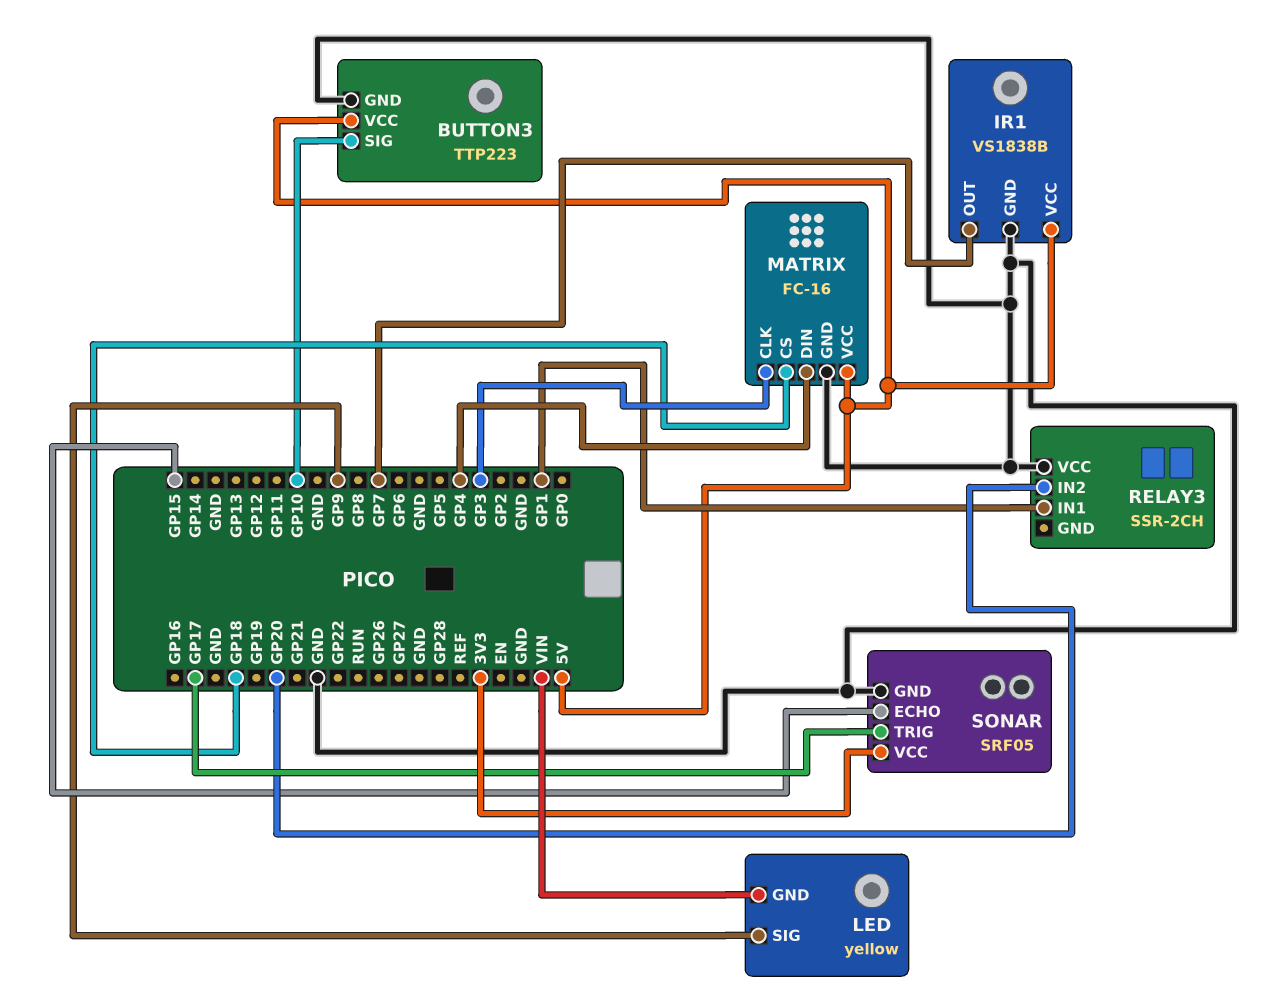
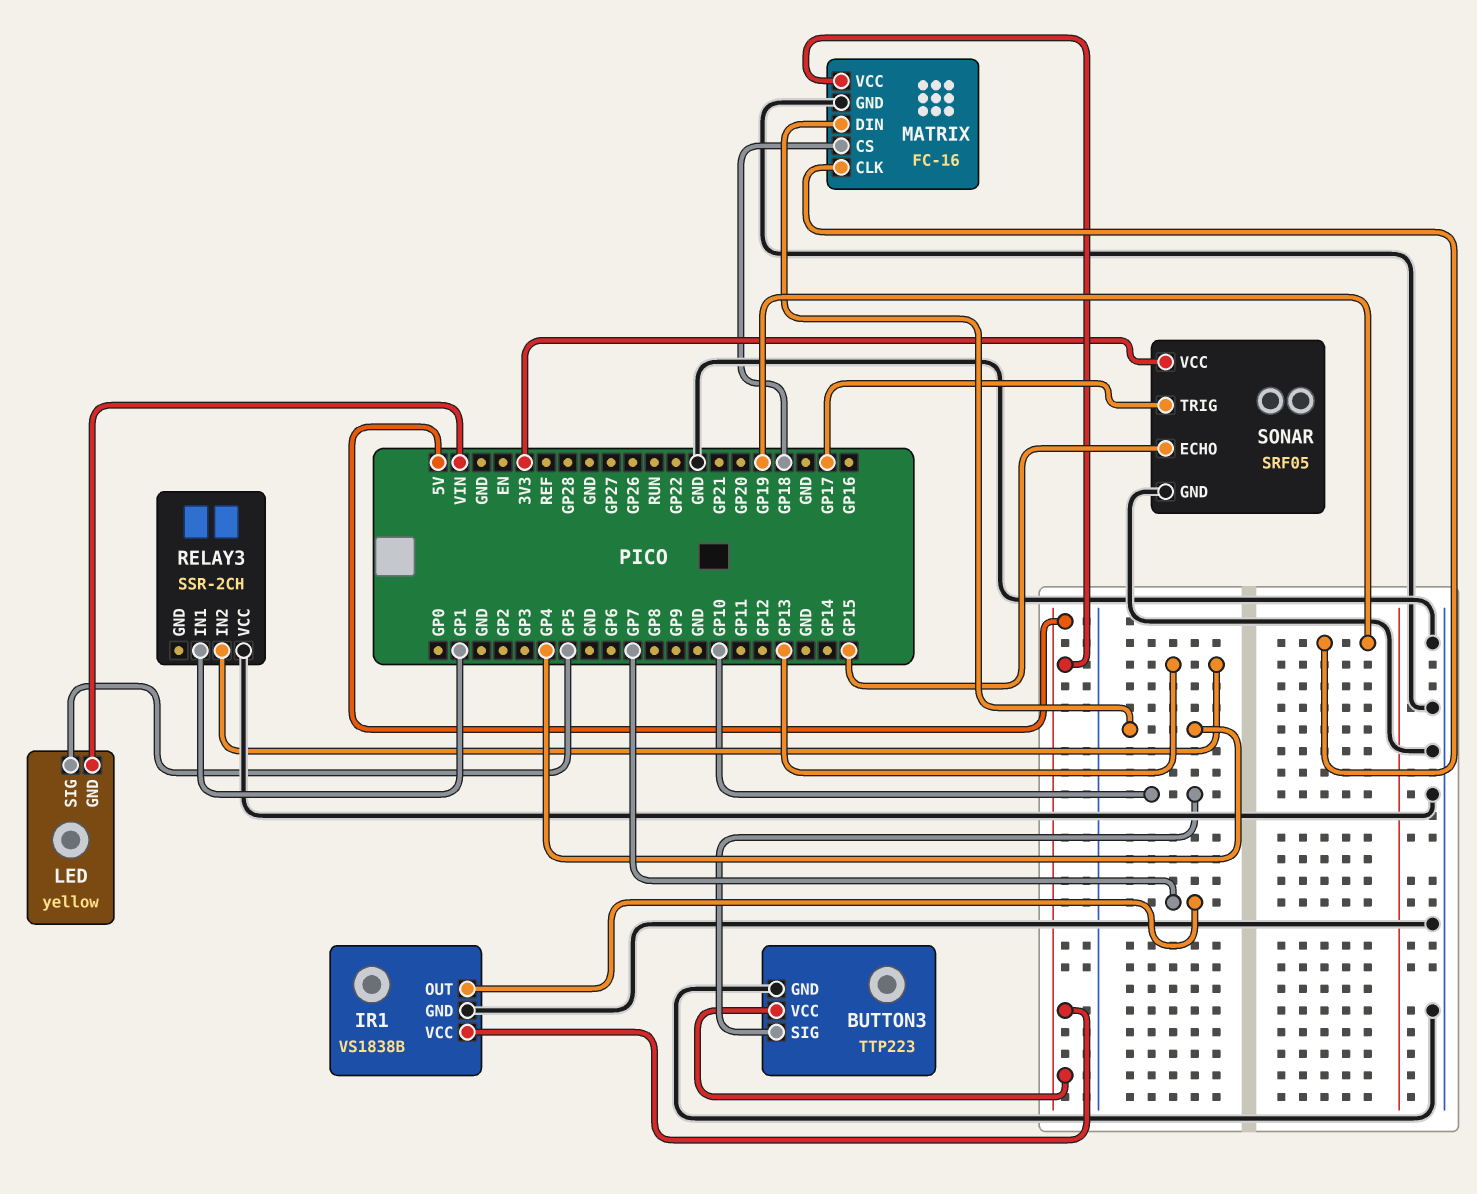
LED pin SIG: GP9 -> GP5
MATRIX pin CLK: GP3 -> GP19
RELAY3 pin IN2: GP20 -> GP13

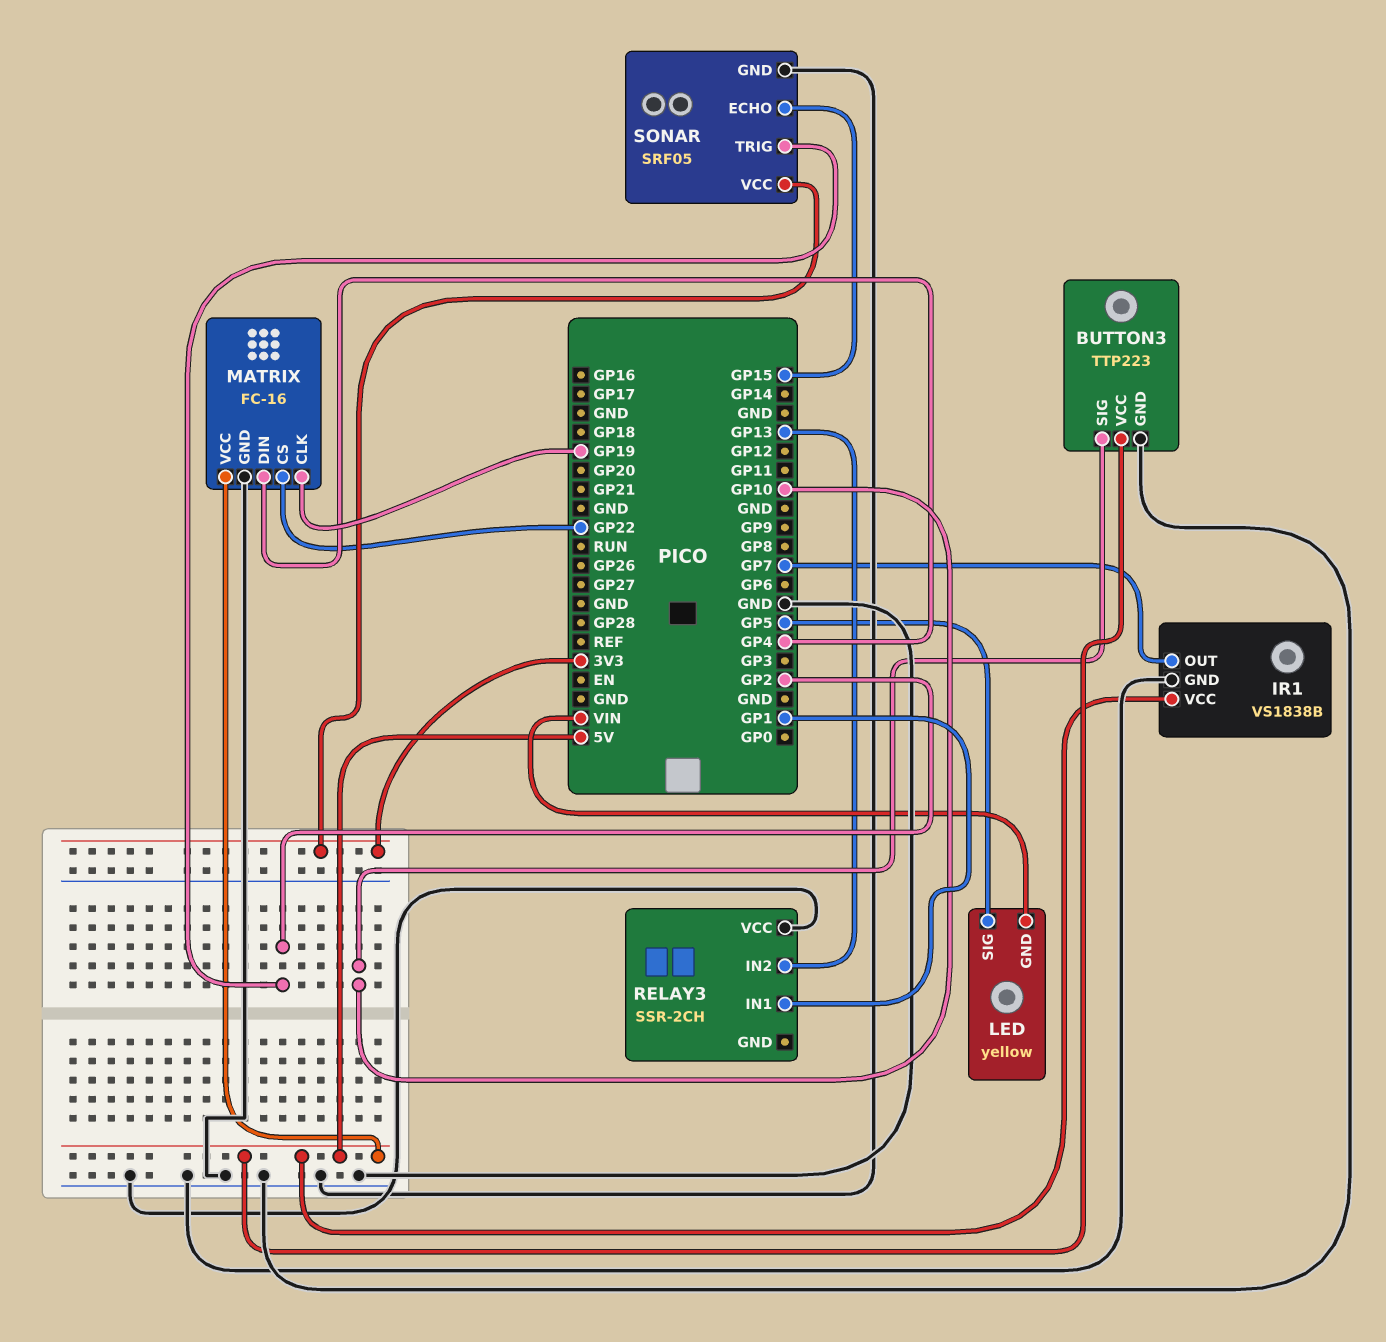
MATRIX pin CS: GP18 -> GP22
SONAR pin TRIG: GP17 -> GP2

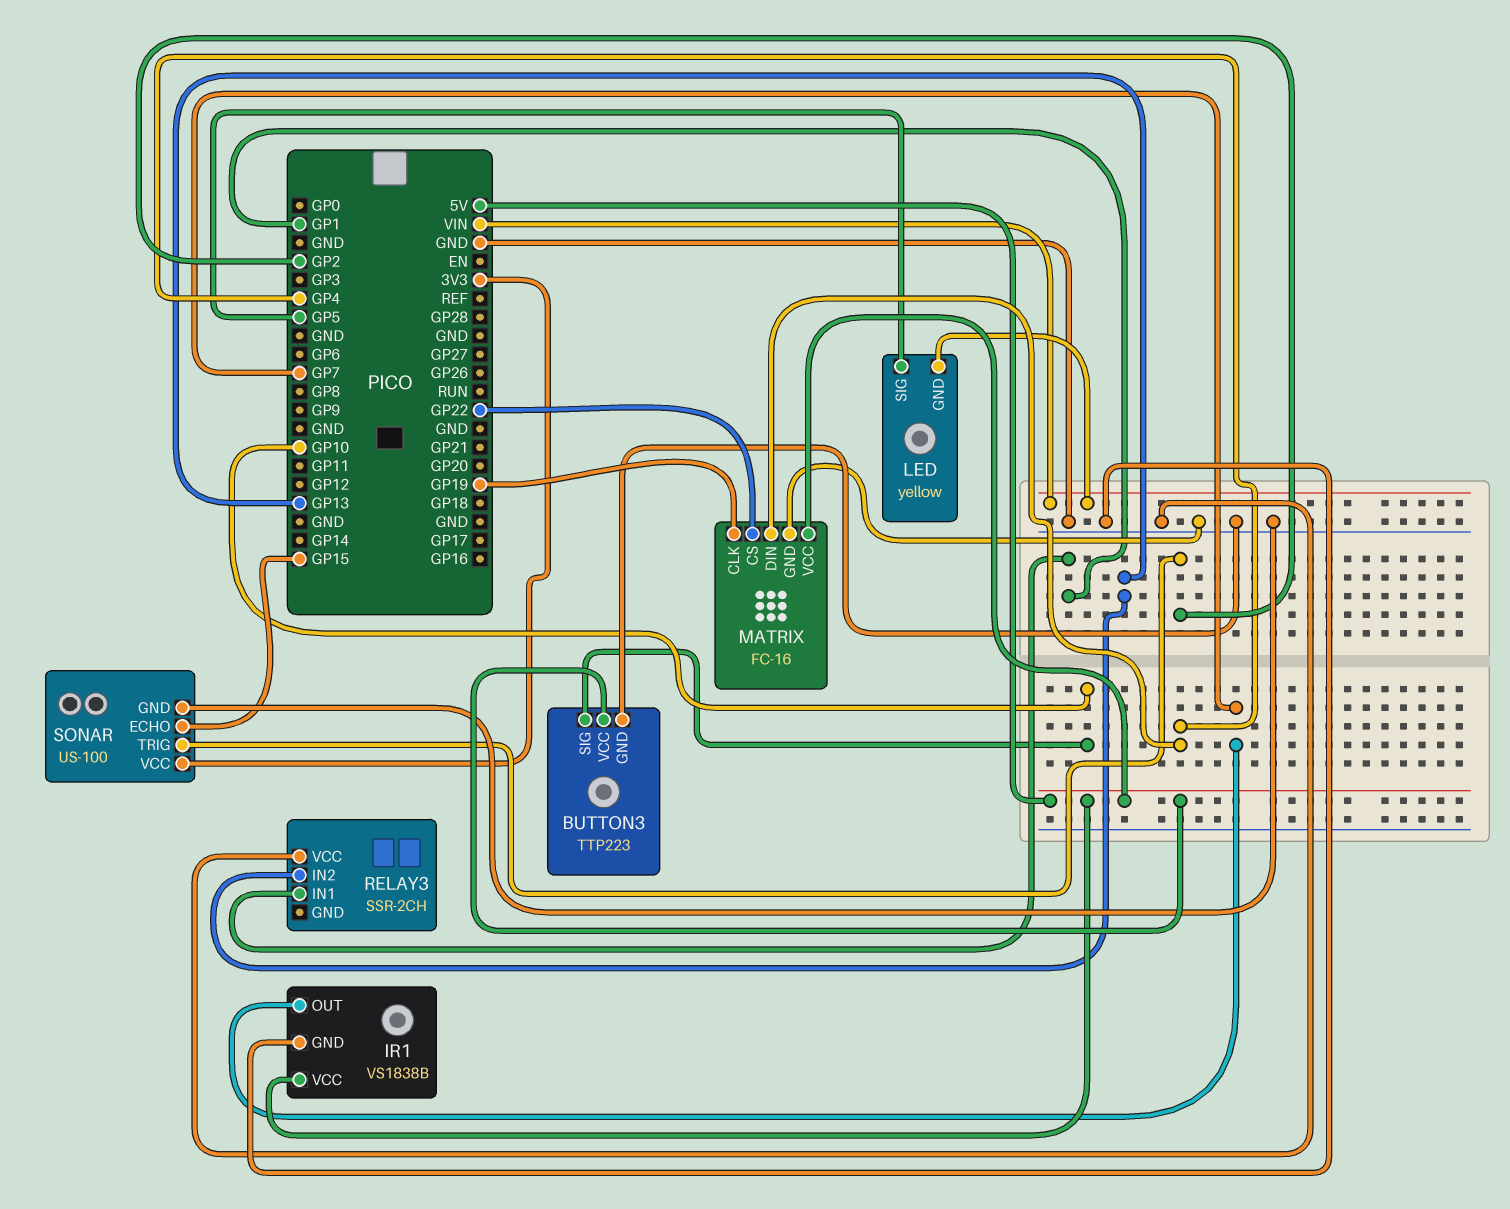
SONAR: SRF05 -> US-100

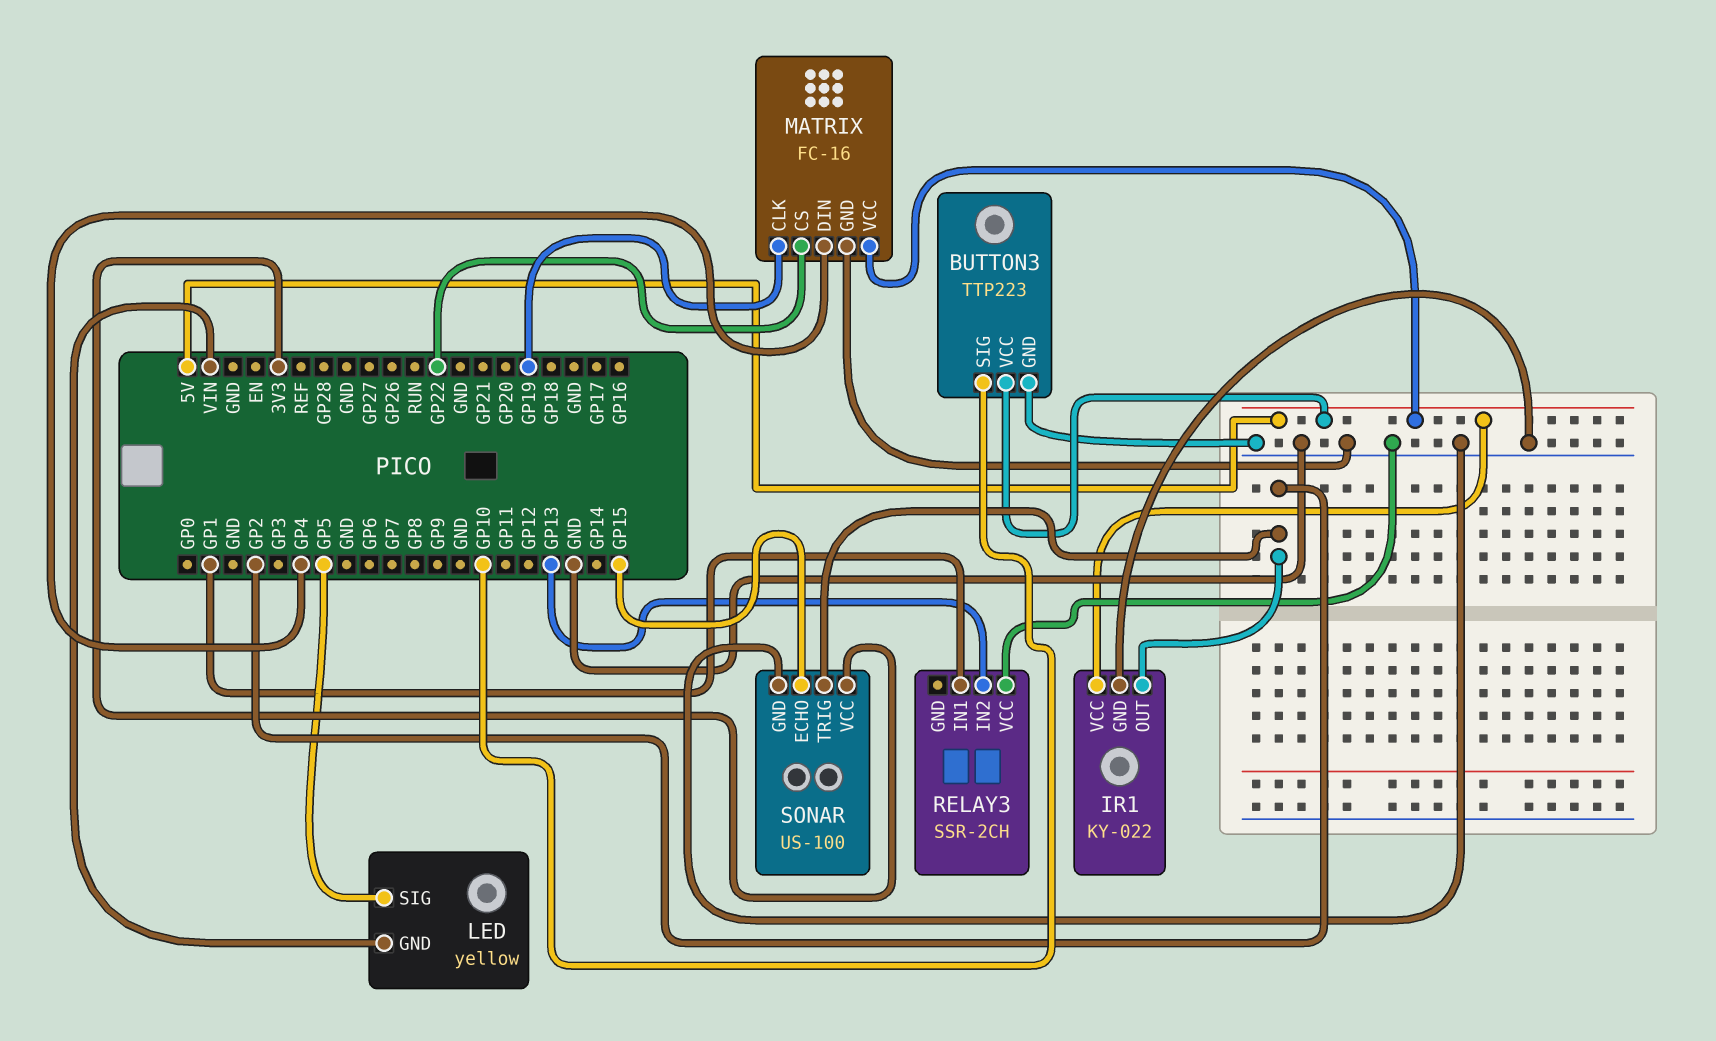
IR1: VS1838B -> KY-022
IR1 pin OUT: GP7 -> GP2

